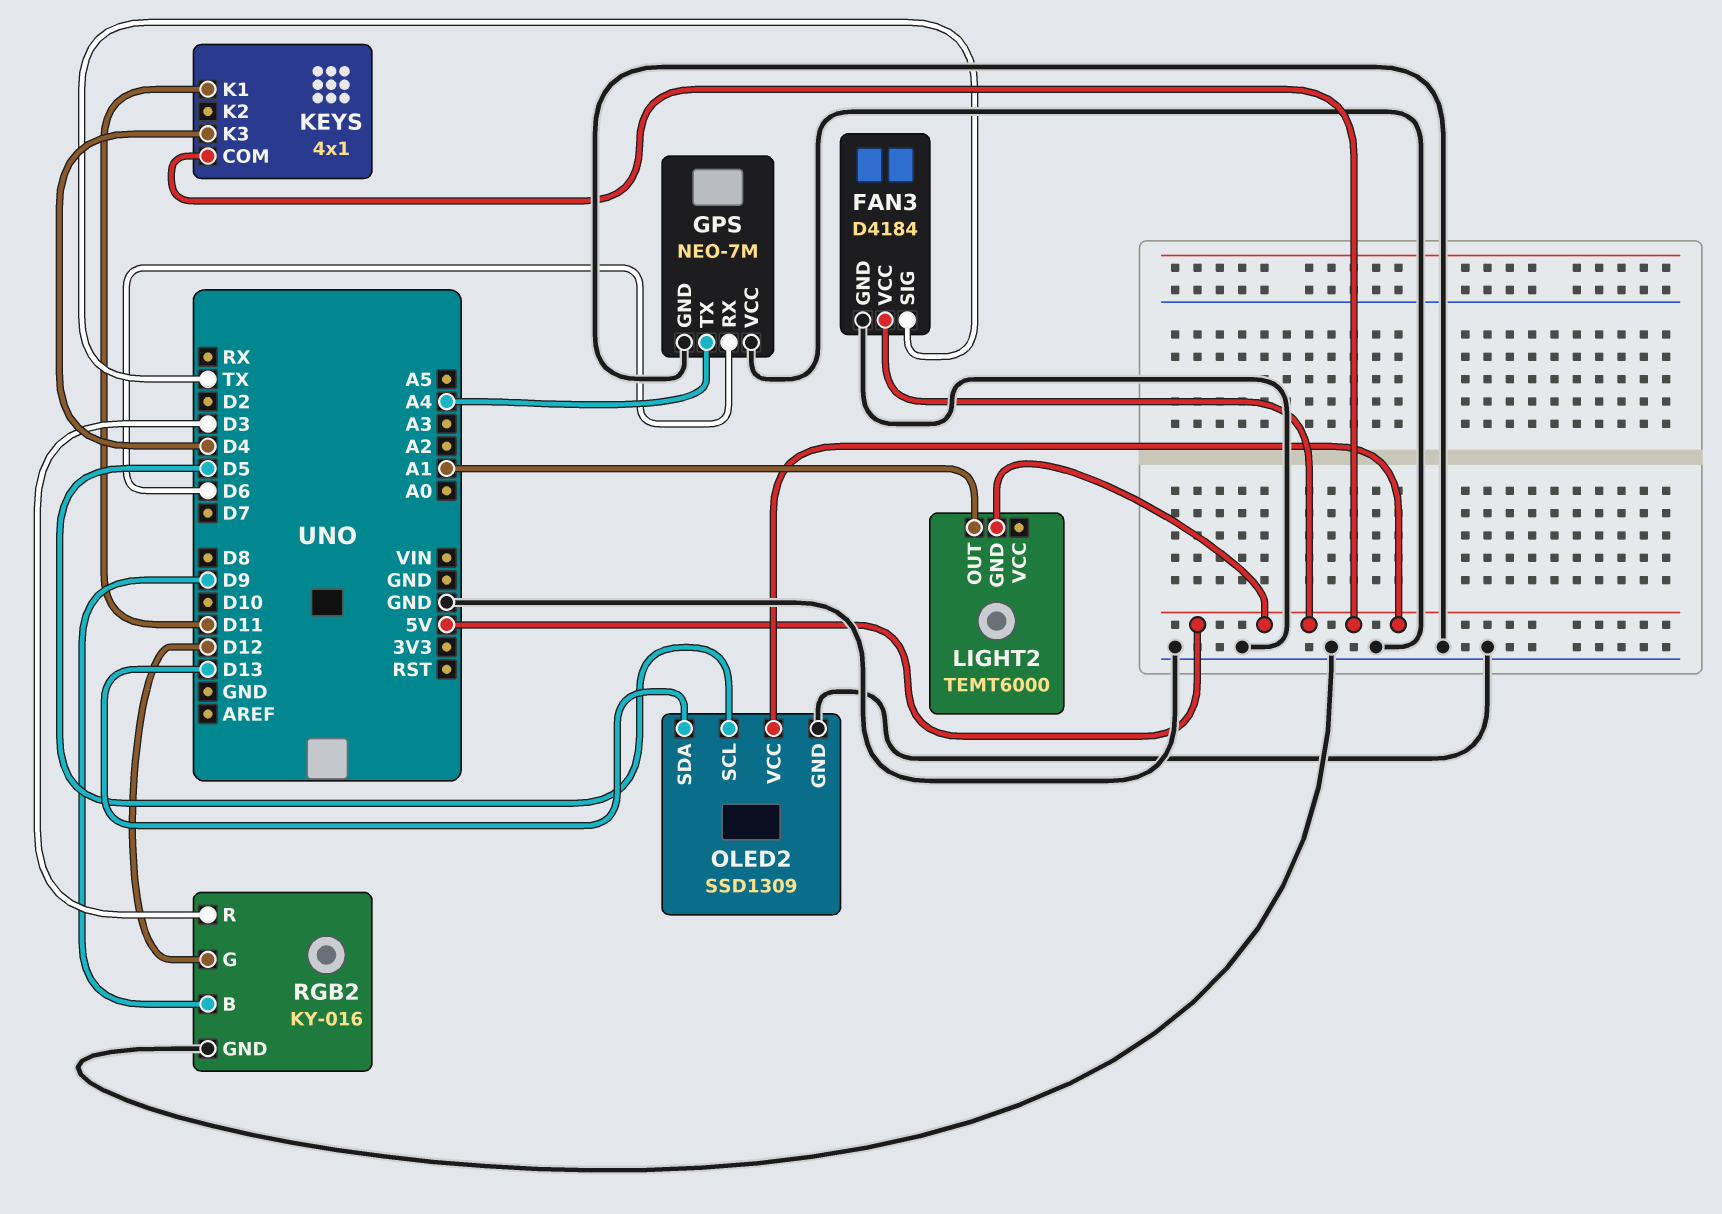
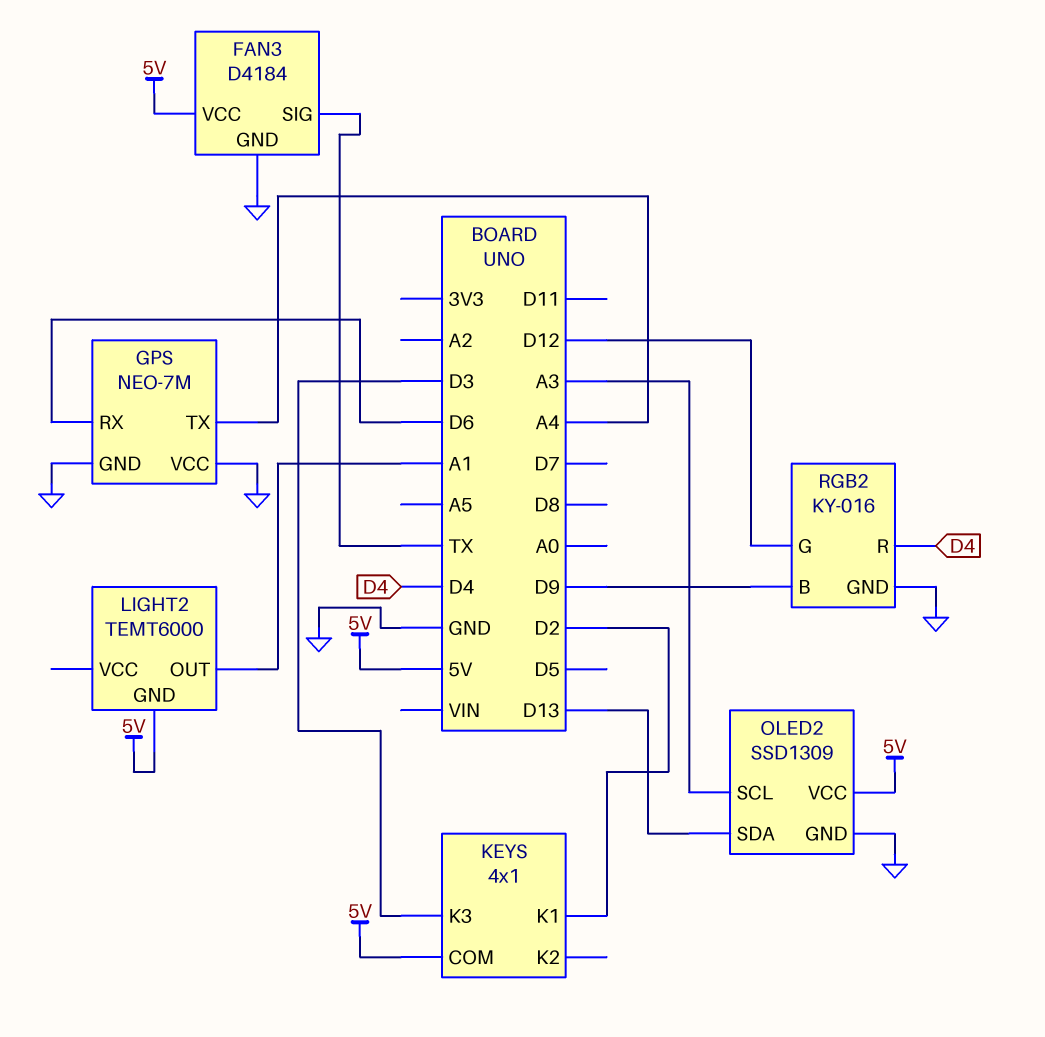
KEYS pin K1: D11 -> D2
KEYS pin K3: D4 -> D3
OLED2 pin SCL: D5 -> A3
RGB2 pin R: D3 -> D4

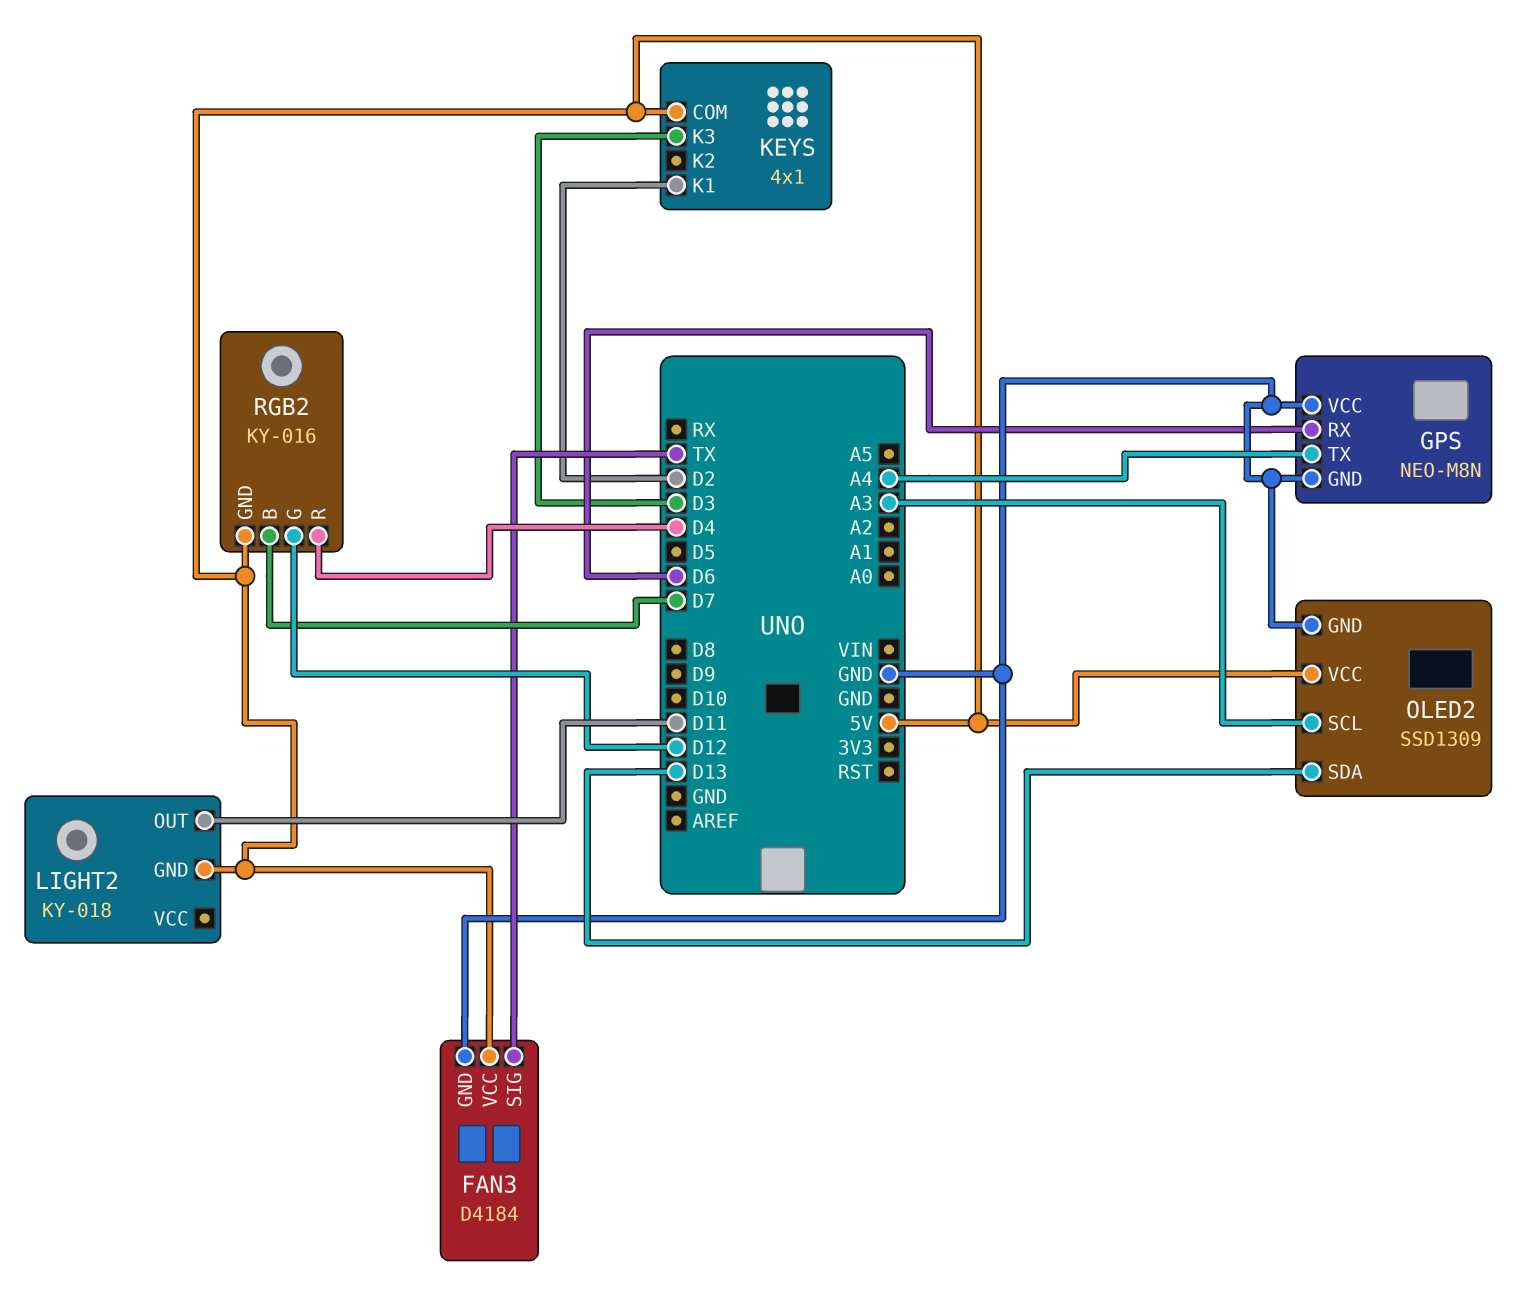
GPS: NEO-7M -> NEO-M8N
LIGHT2: TEMT6000 -> KY-018
LIGHT2 pin OUT: A1 -> D11
RGB2 pin B: D9 -> D7
RGB2 pin GND: GND -> 5V

